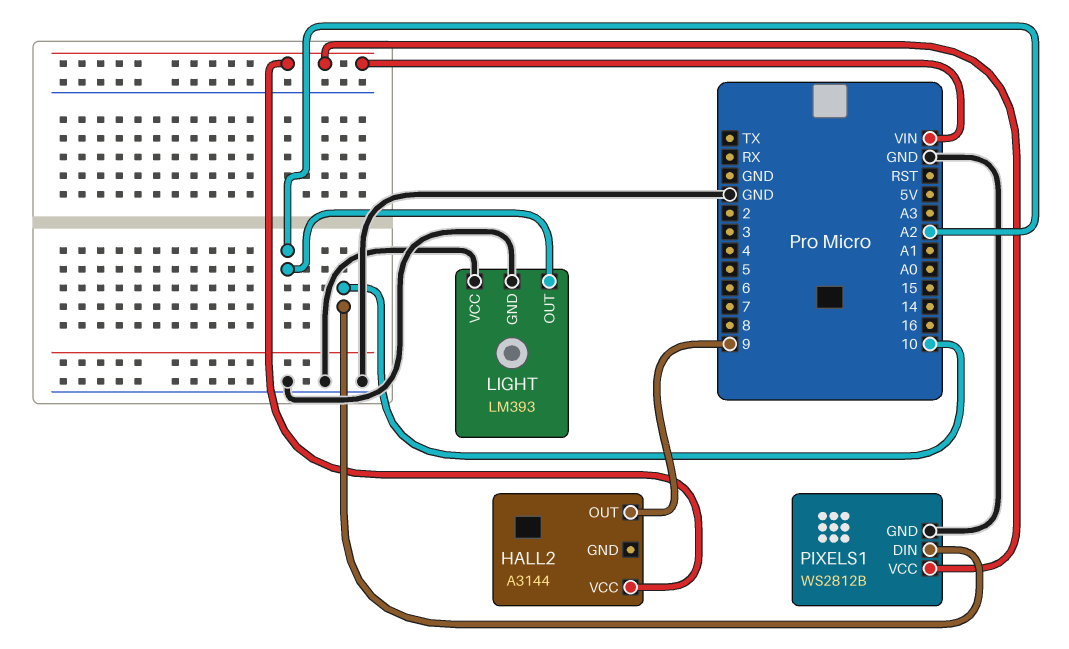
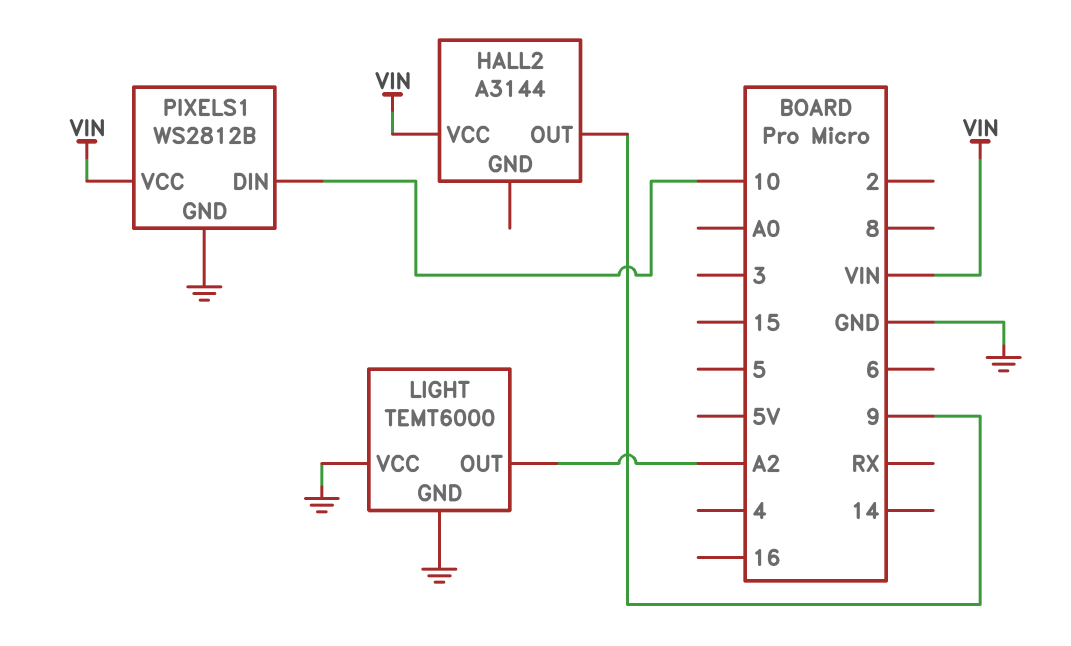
LIGHT: LM393 -> TEMT6000

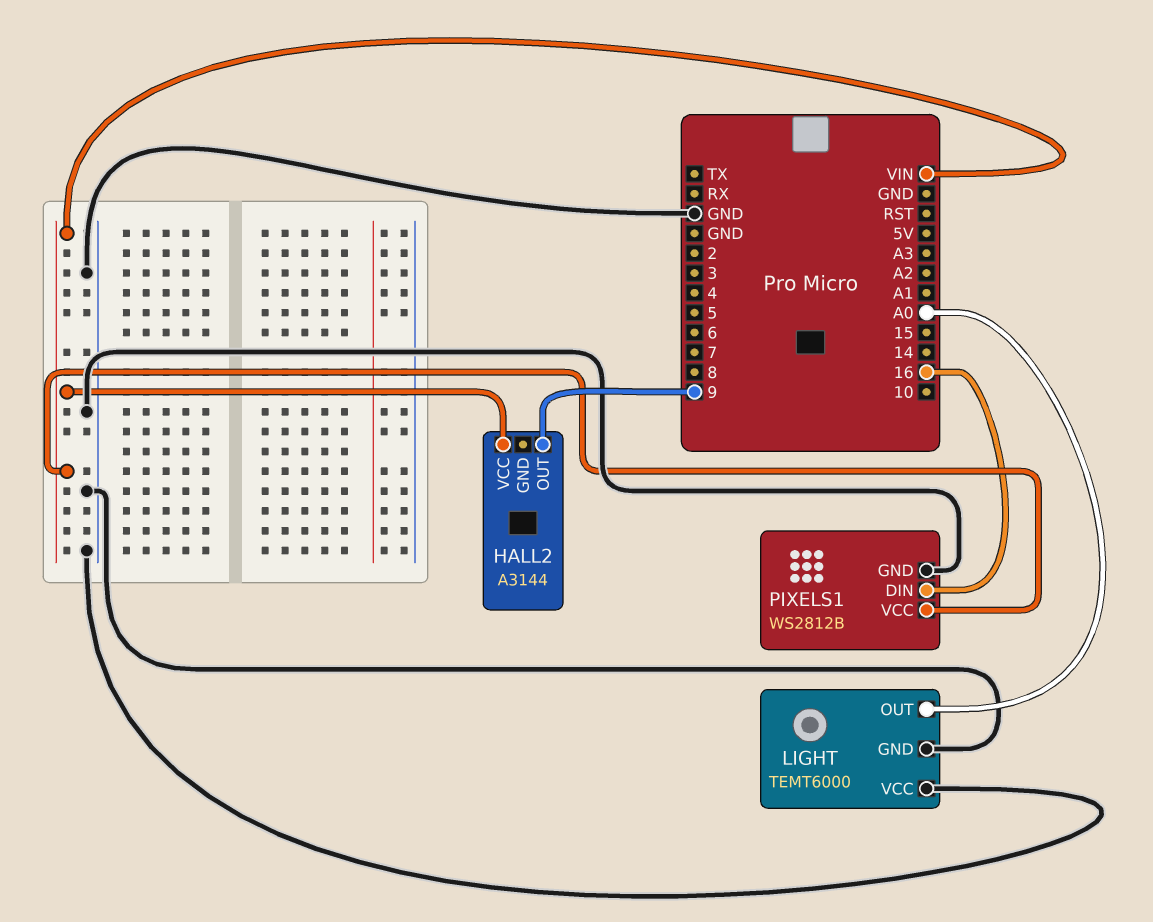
LIGHT pin OUT: A2 -> A0
PIXELS1 pin DIN: 10 -> 16

